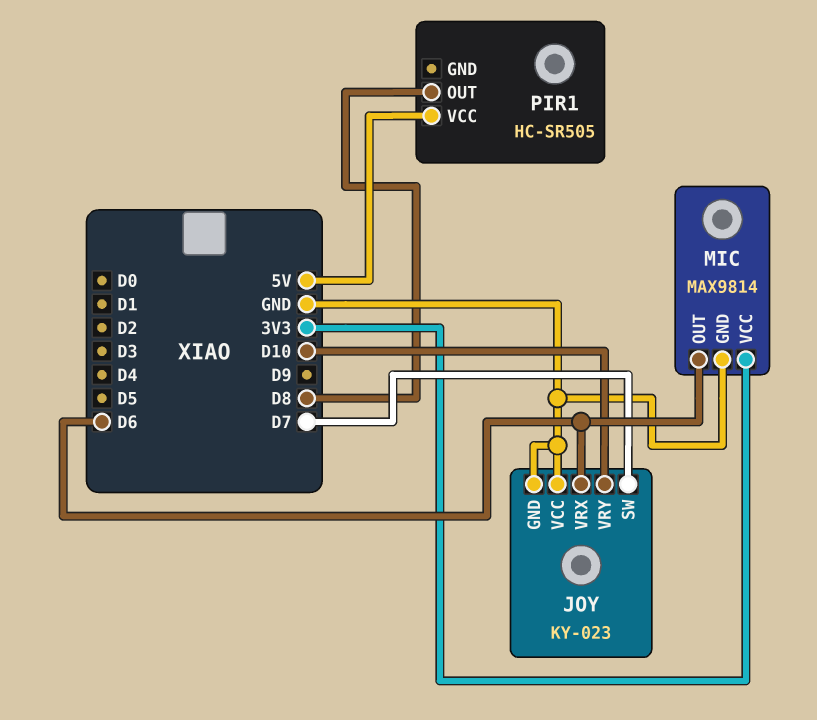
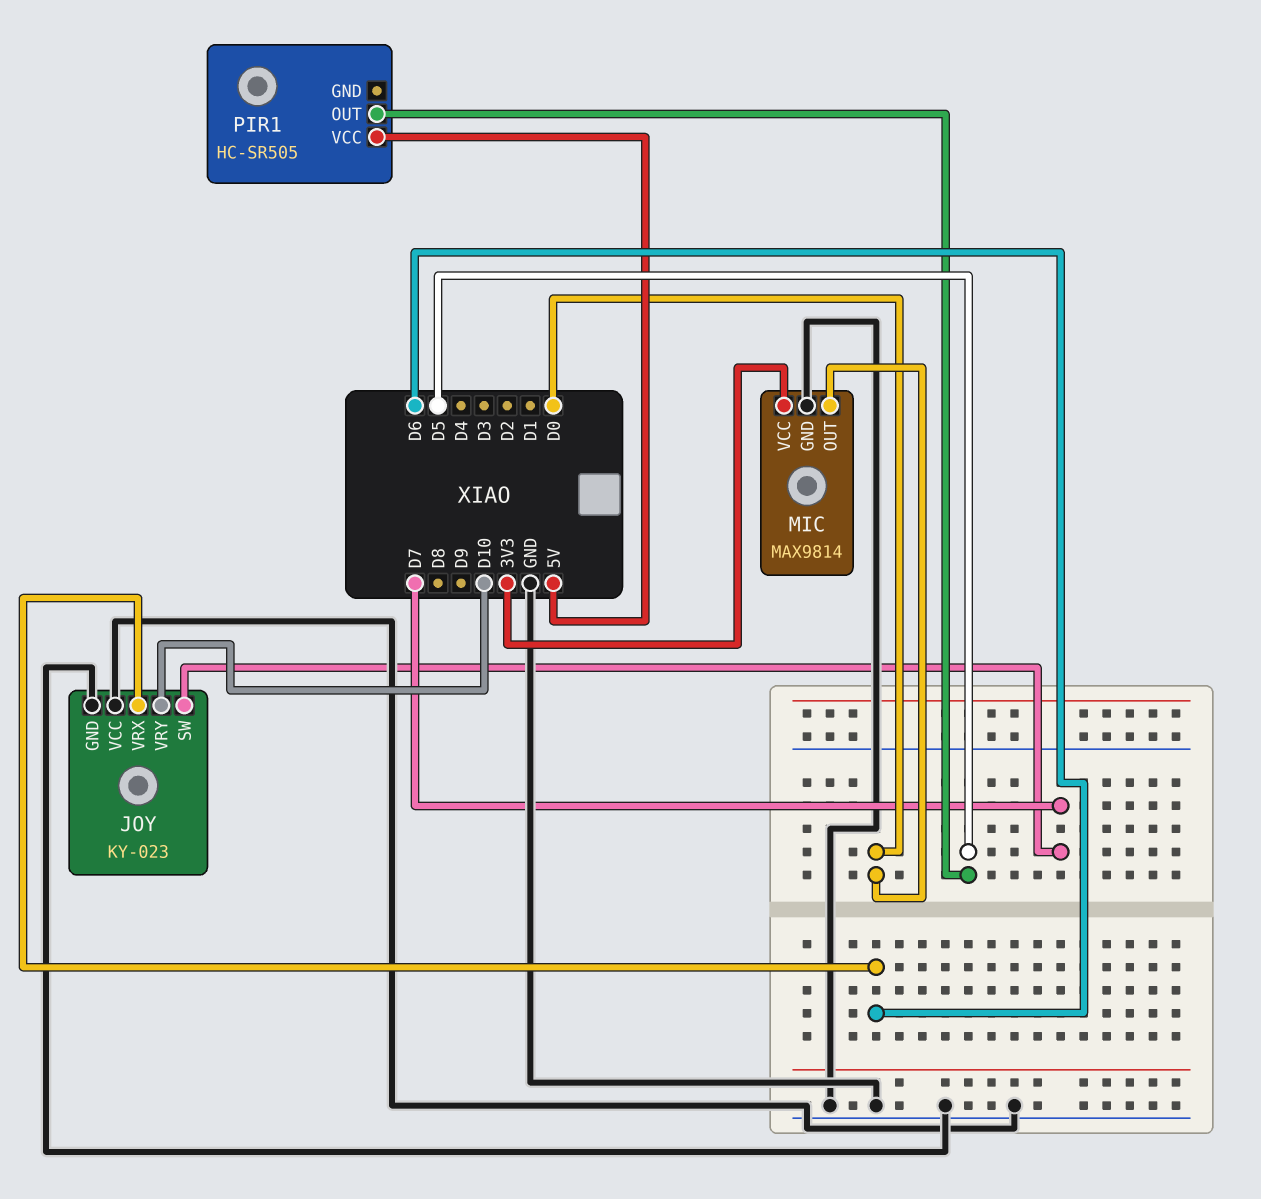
MIC pin OUT: D6 -> D0
PIR1 pin OUT: D8 -> D5

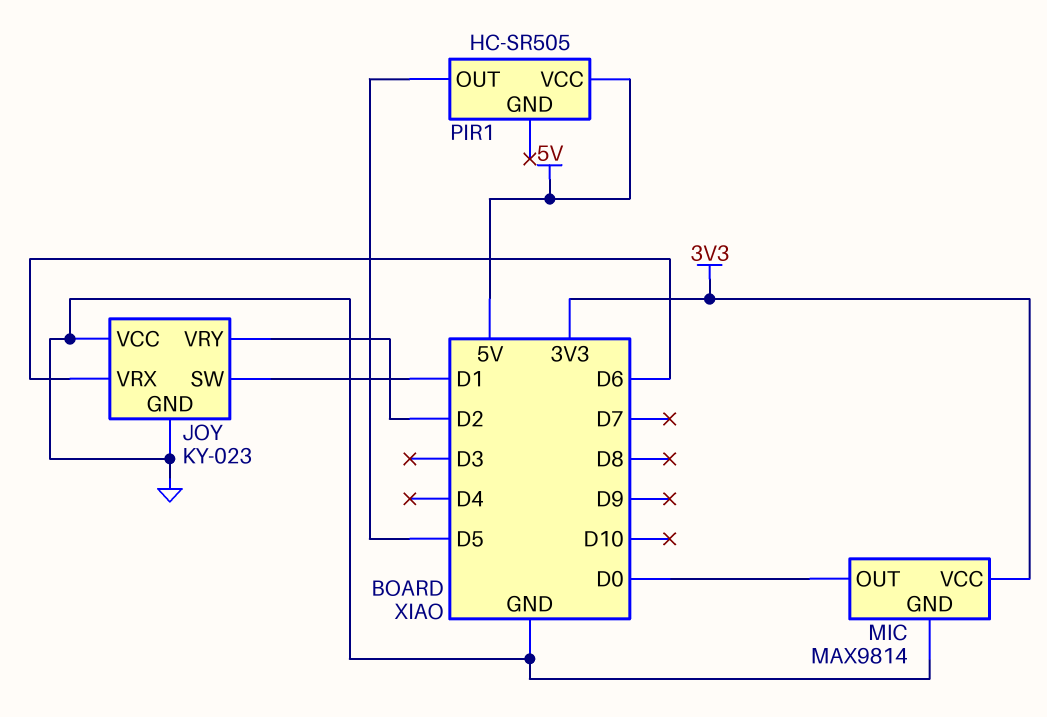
JOY pin SW: D7 -> D1
JOY pin VRY: D10 -> D2

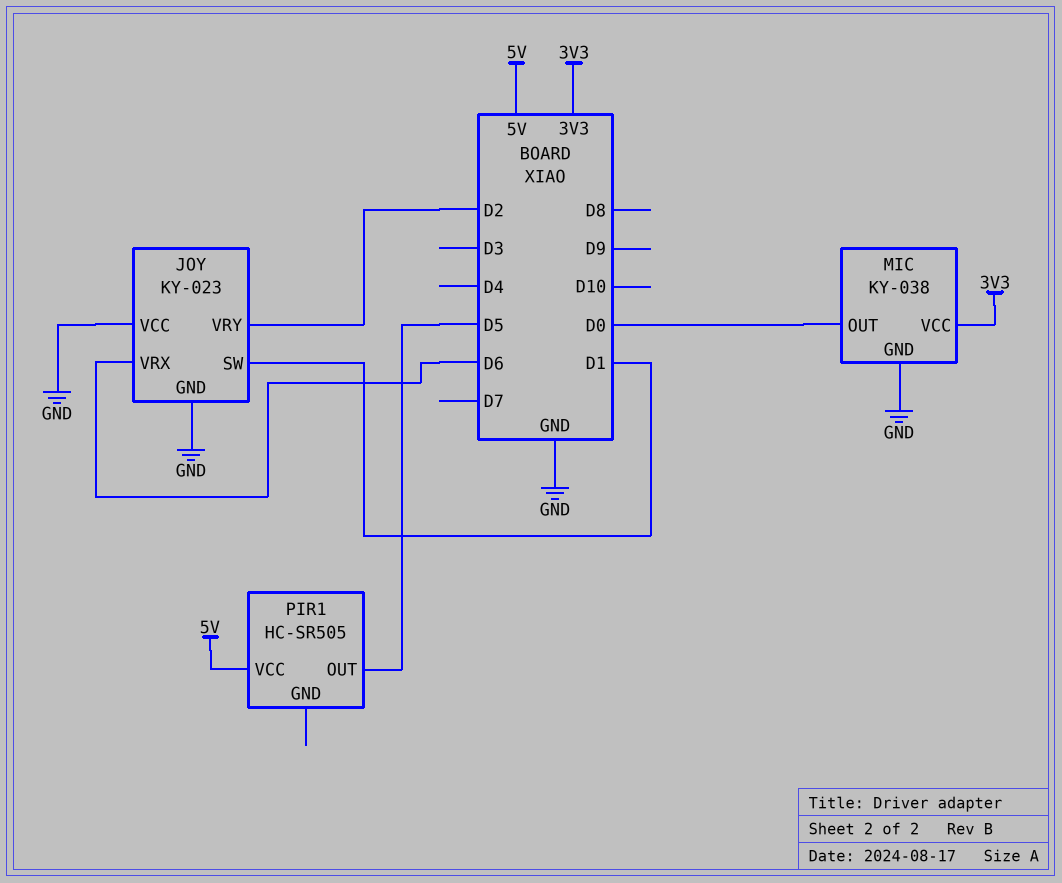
MIC: MAX9814 -> KY-038

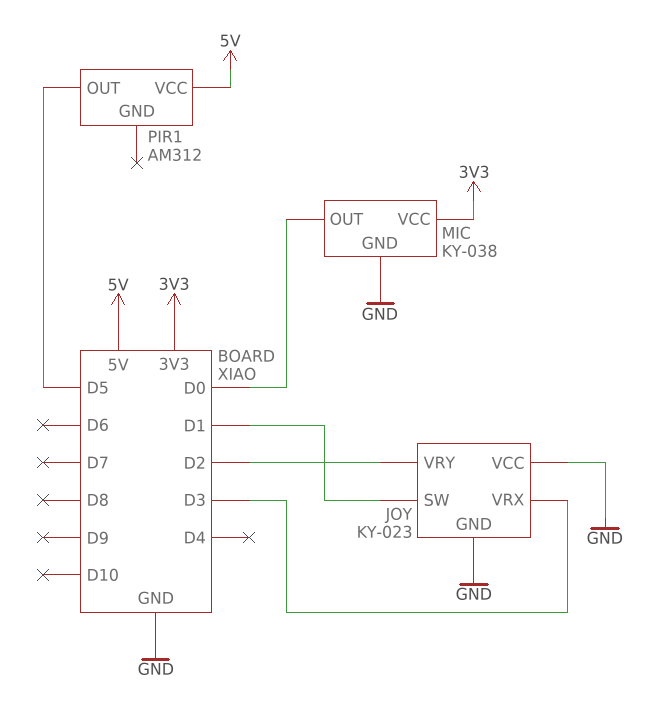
JOY pin VRX: D6 -> D3
PIR1: HC-SR505 -> AM312

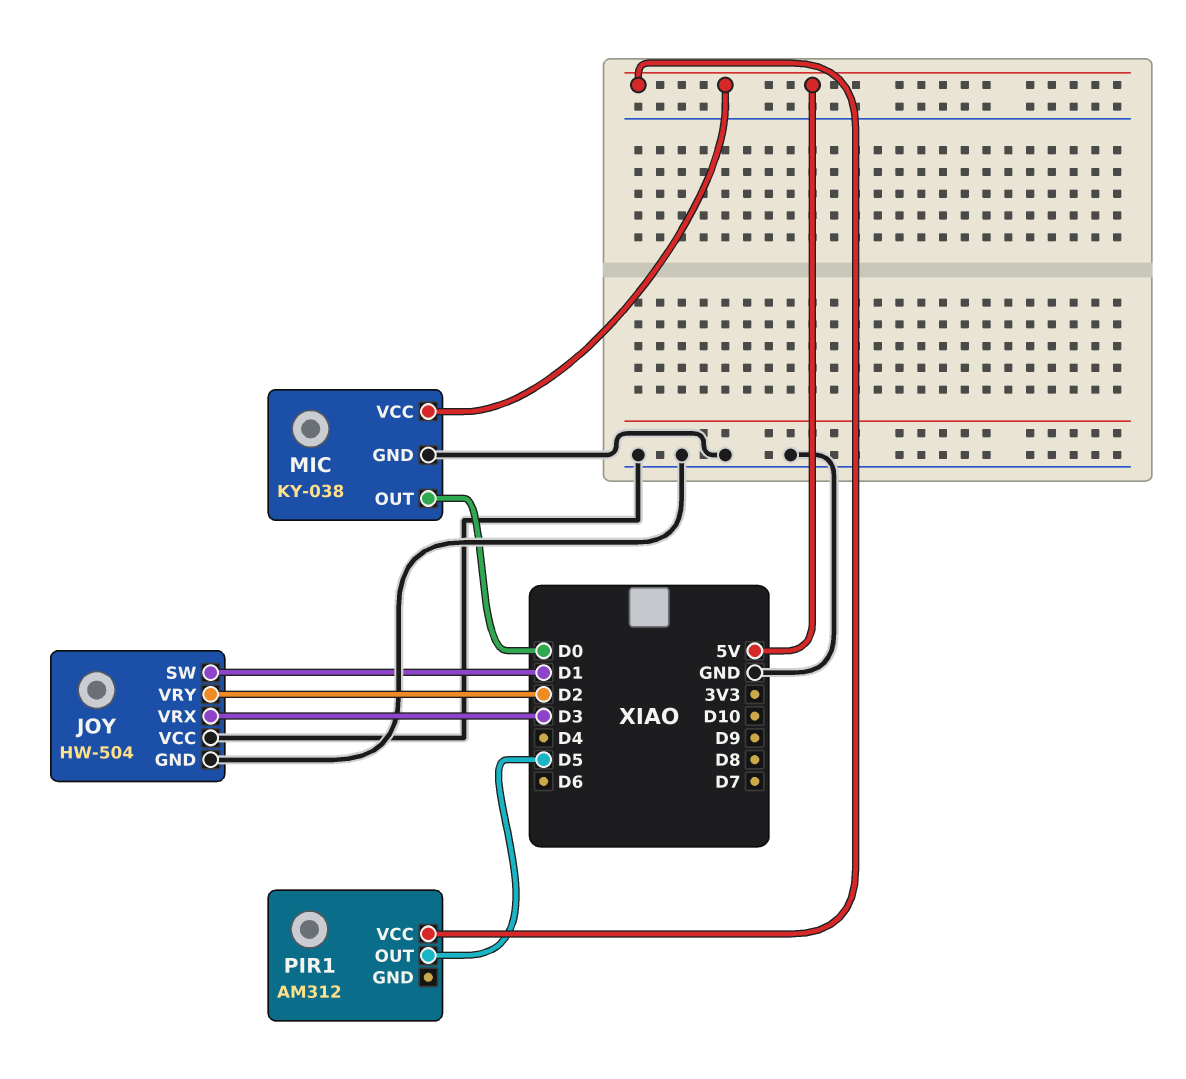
JOY: KY-023 -> HW-504
MIC pin VCC: 3V3 -> 5V

